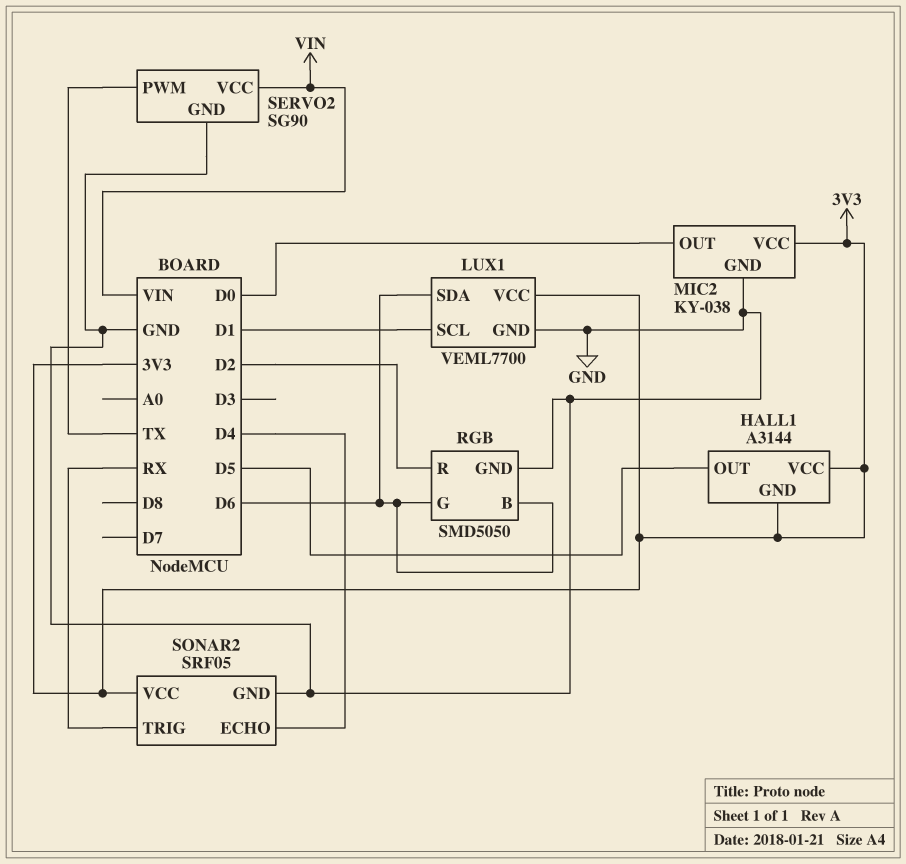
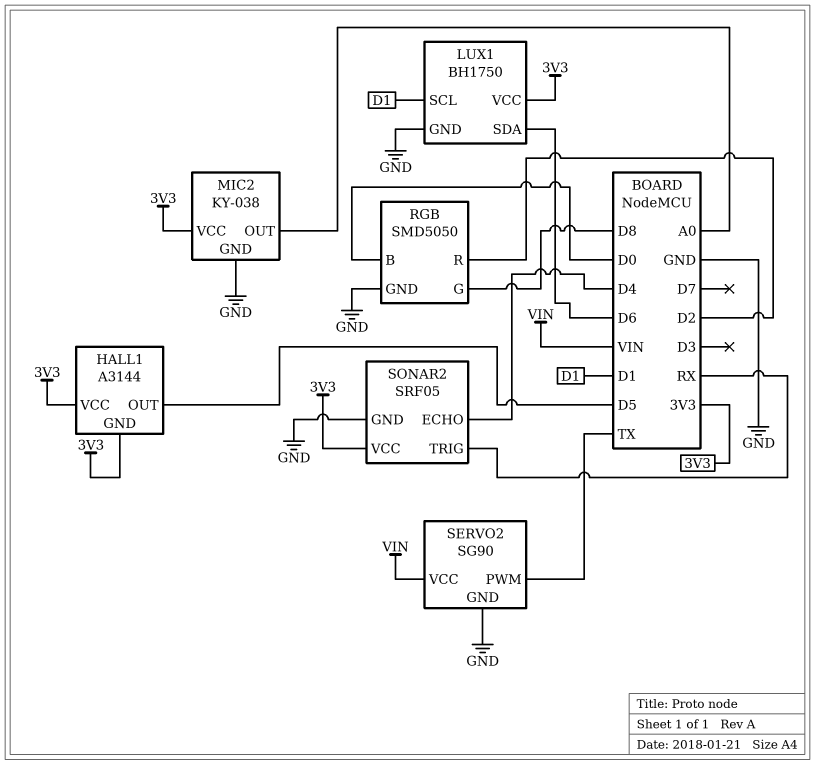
LUX1: VEML7700 -> BH1750
MIC2 pin OUT: D0 -> A0
RGB pin B: D6 -> D0
RGB pin G: D6 -> D8

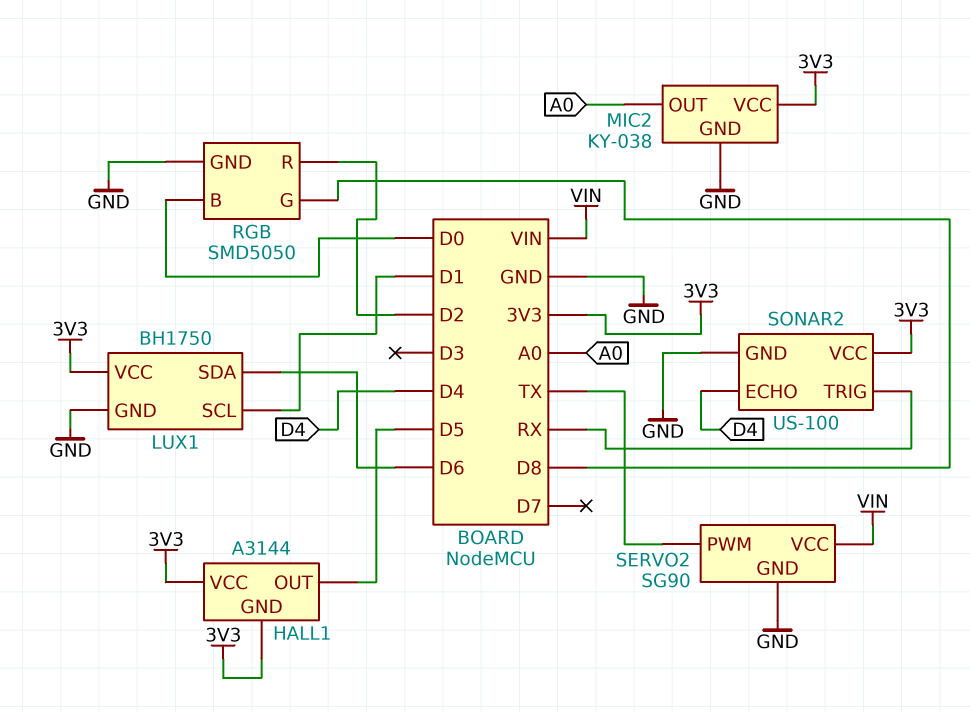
SONAR2: SRF05 -> US-100

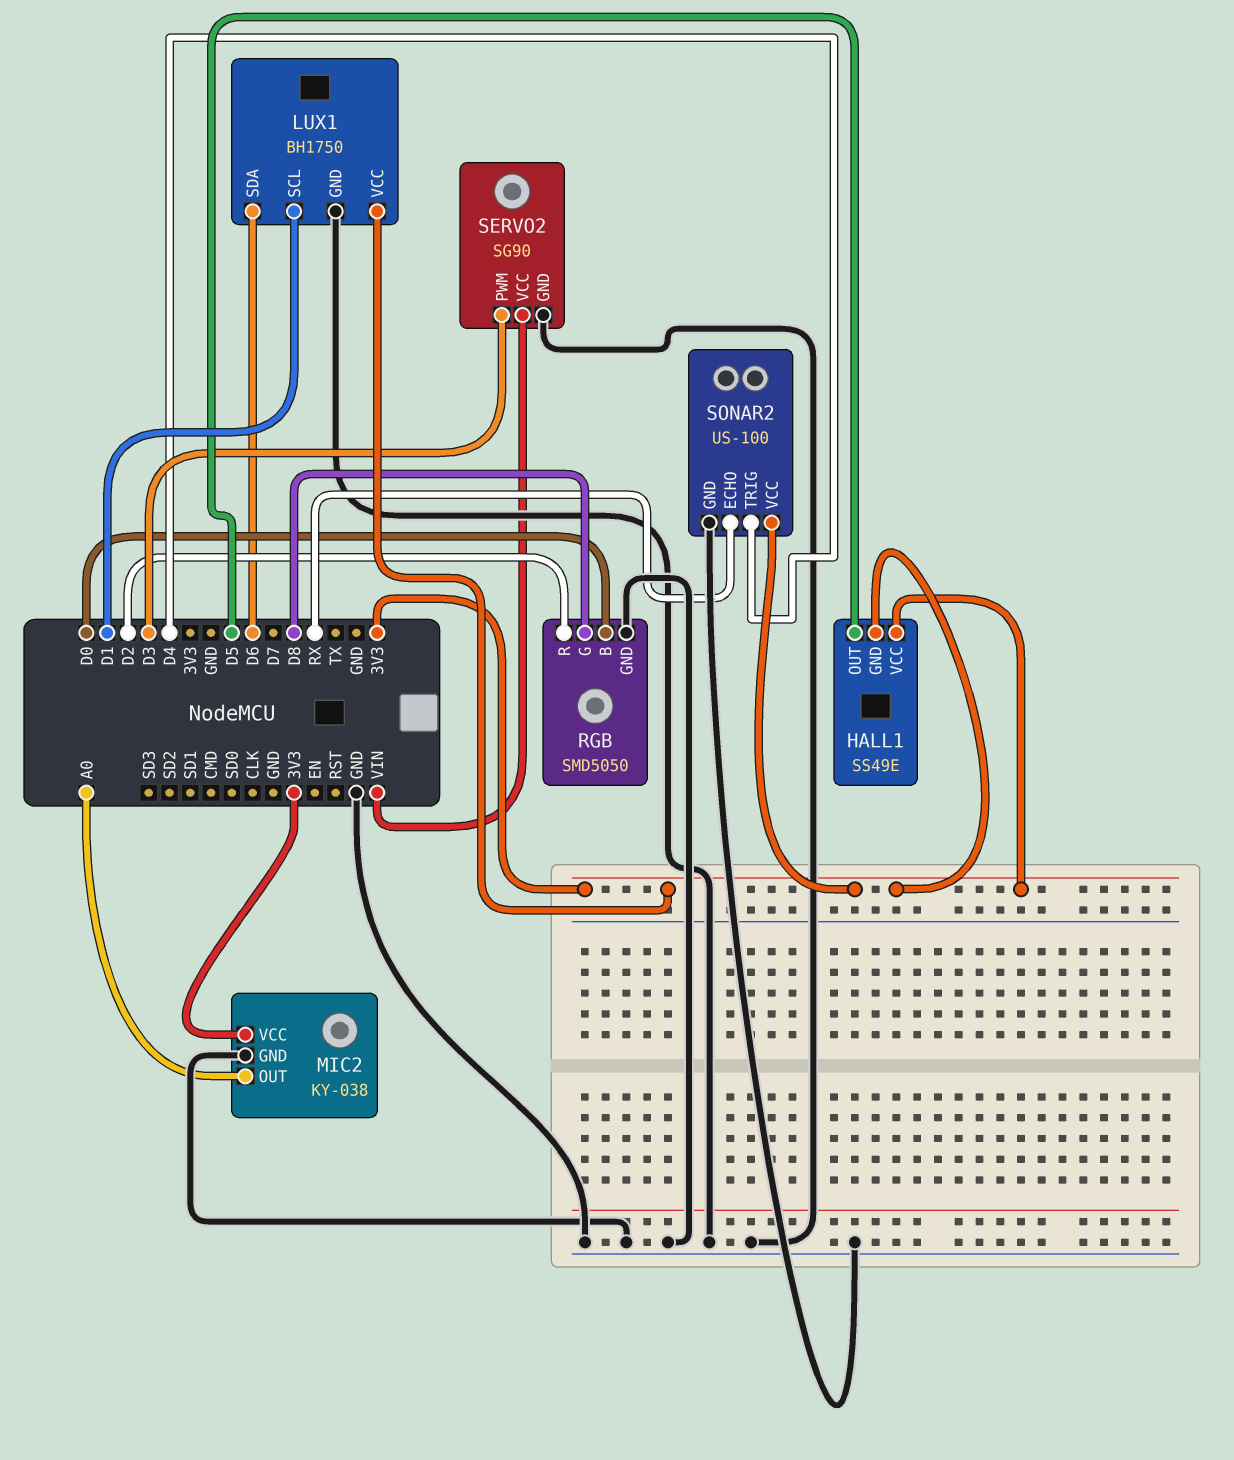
HALL1: A3144 -> SS49E
SERVO2 pin PWM: TX -> D3
SONAR2 pin ECHO: D4 -> RX
SONAR2 pin TRIG: RX -> D4

